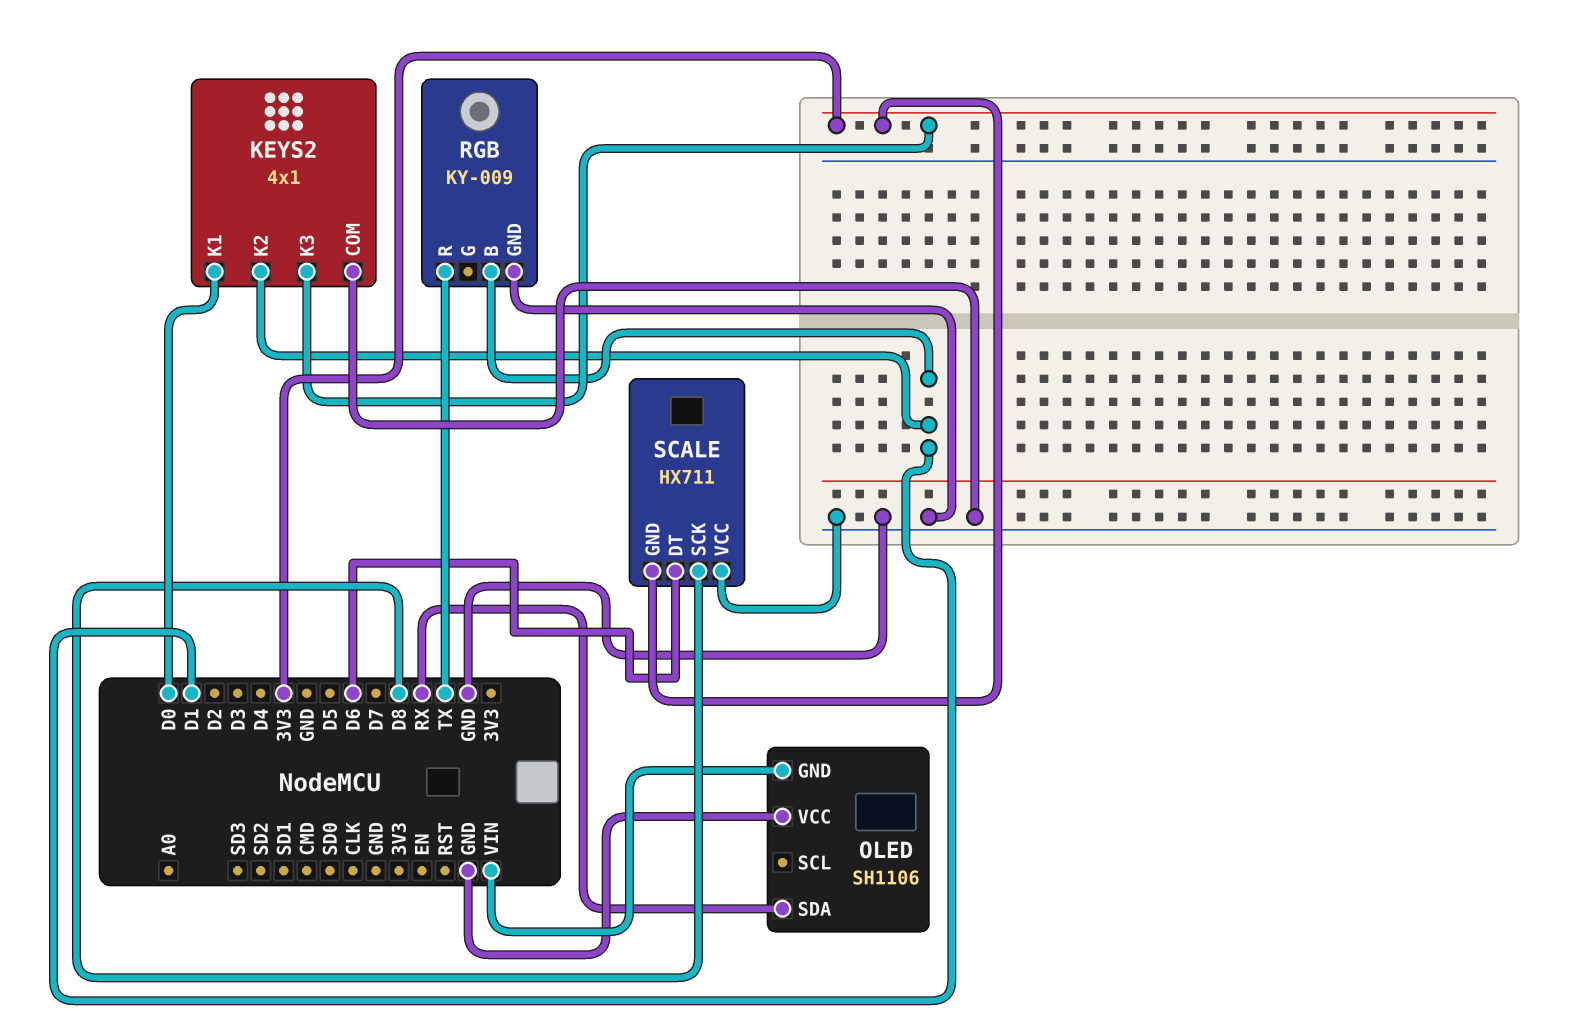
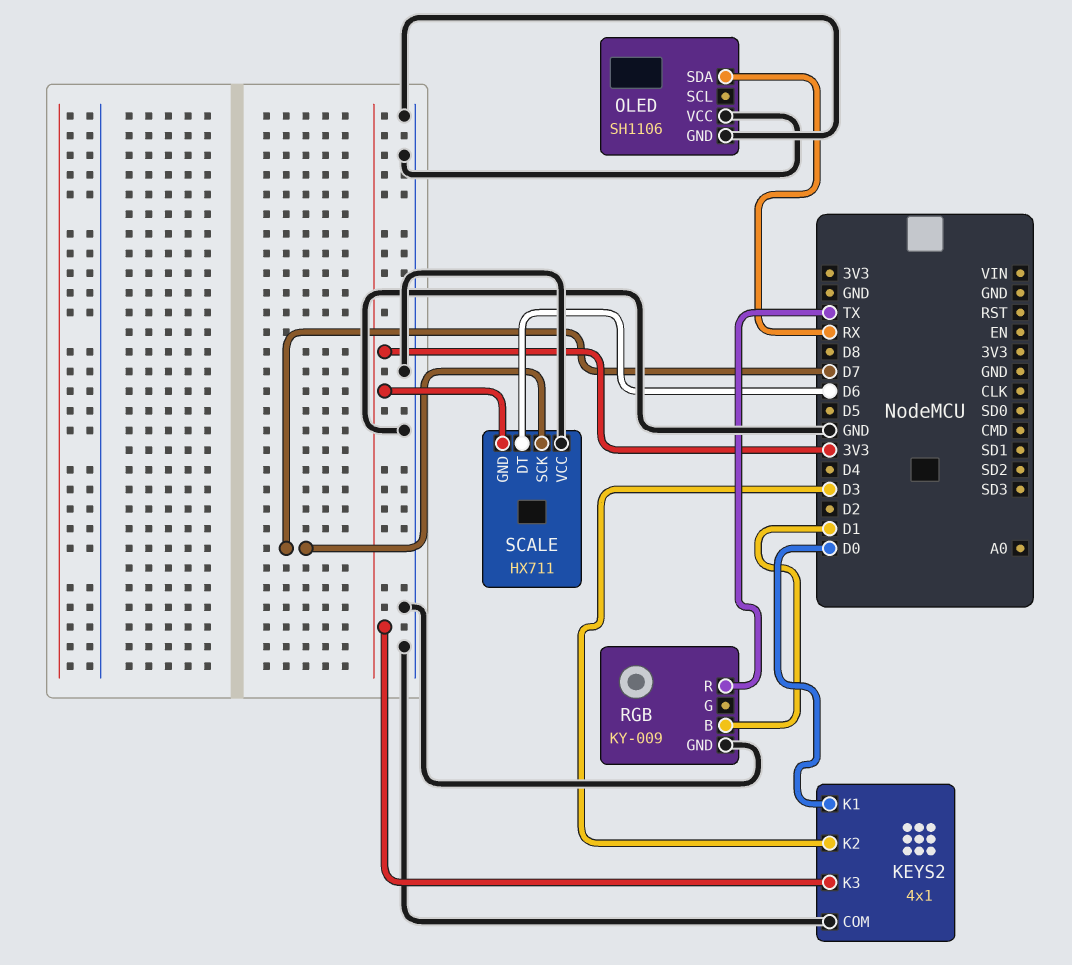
KEYS2 pin K2: D1 -> D3
OLED pin GND: VIN -> GND
SCALE pin SCK: D8 -> D7

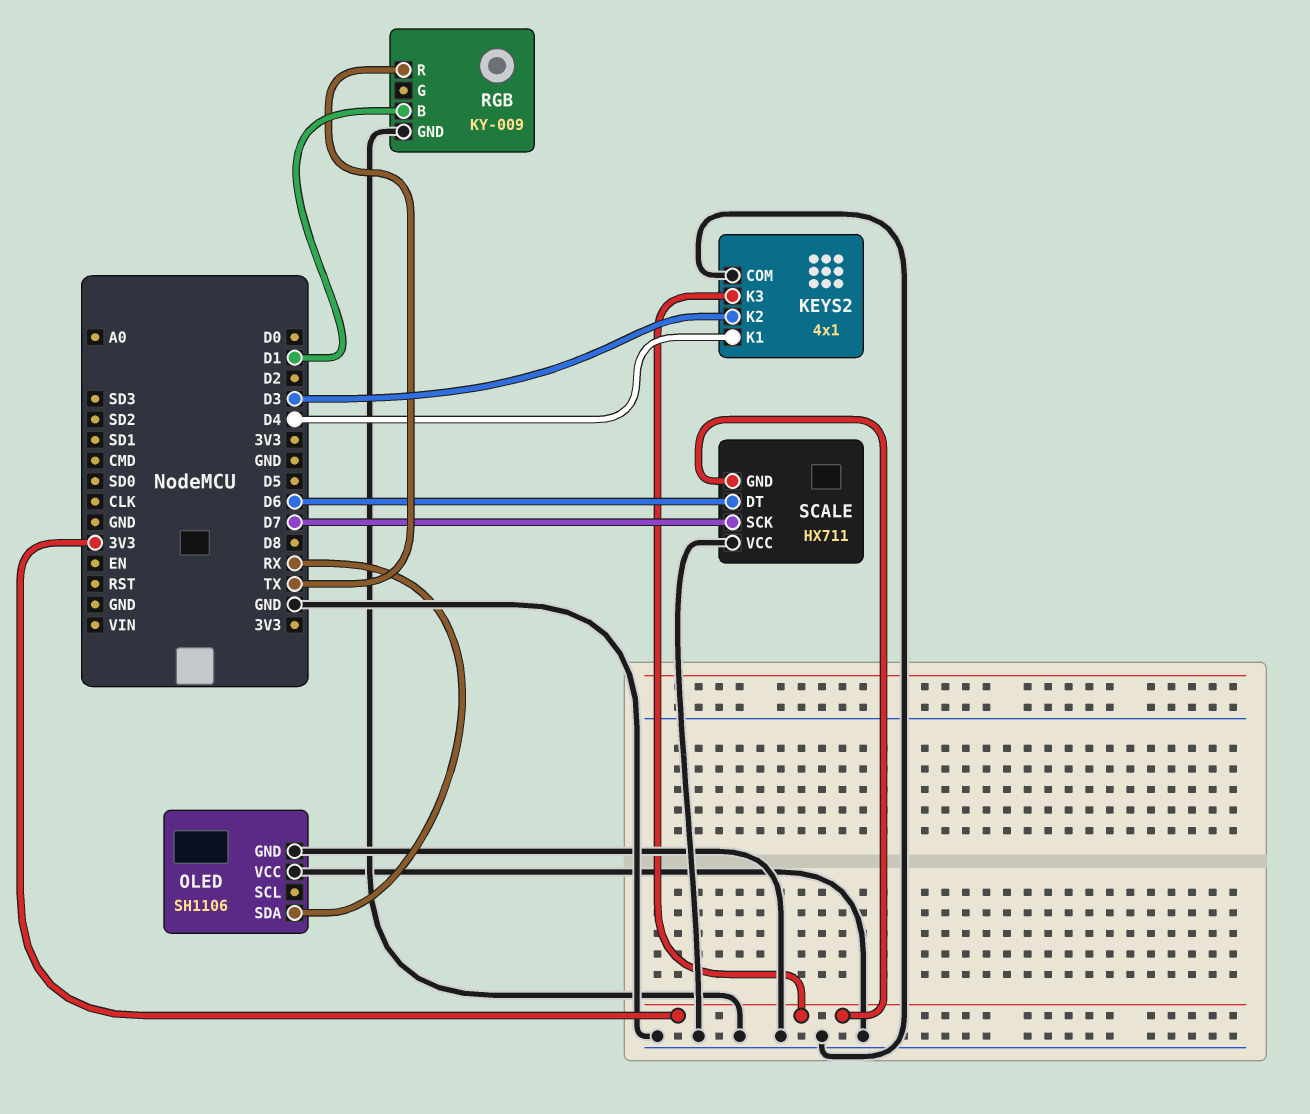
KEYS2 pin K1: D0 -> D4

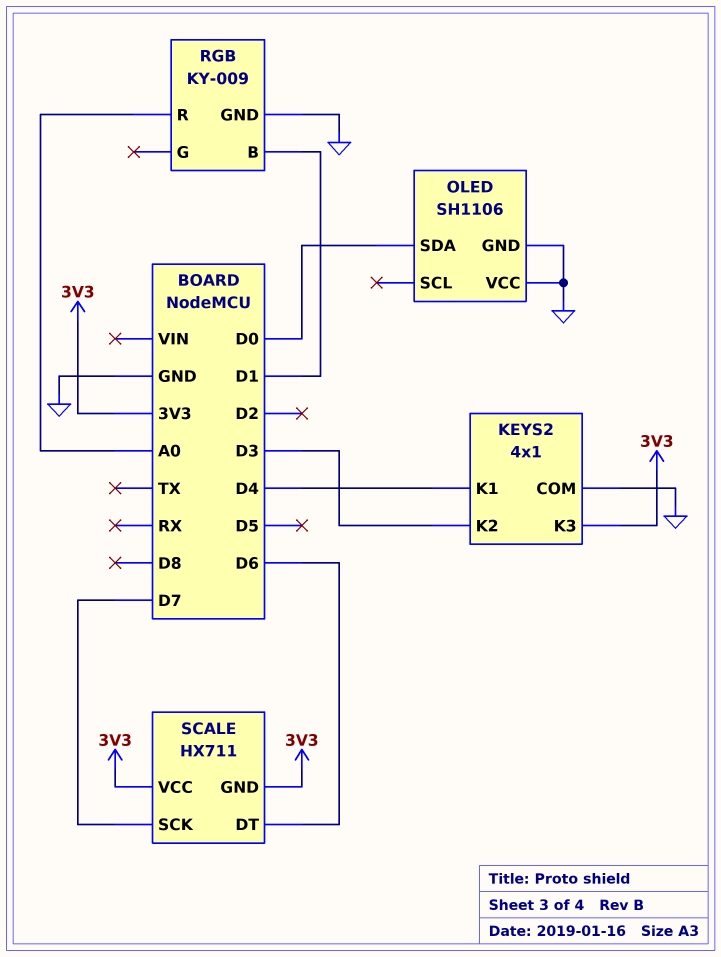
OLED pin SDA: RX -> D0
RGB pin R: TX -> A0
SCALE pin VCC: GND -> 3V3

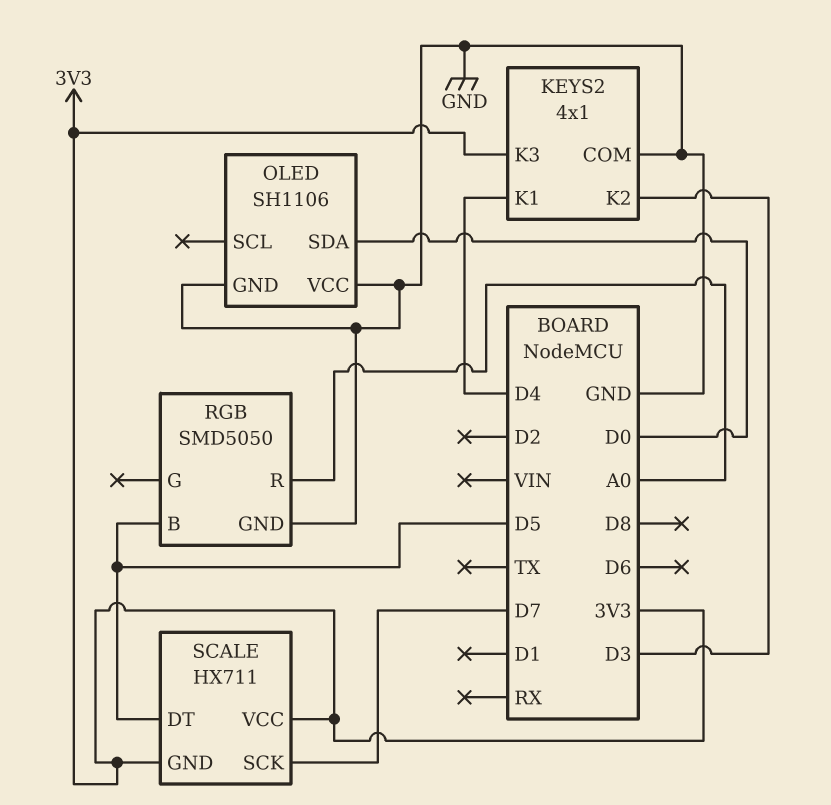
RGB: KY-009 -> SMD5050
RGB pin B: D1 -> D5
SCALE pin DT: D6 -> D5

